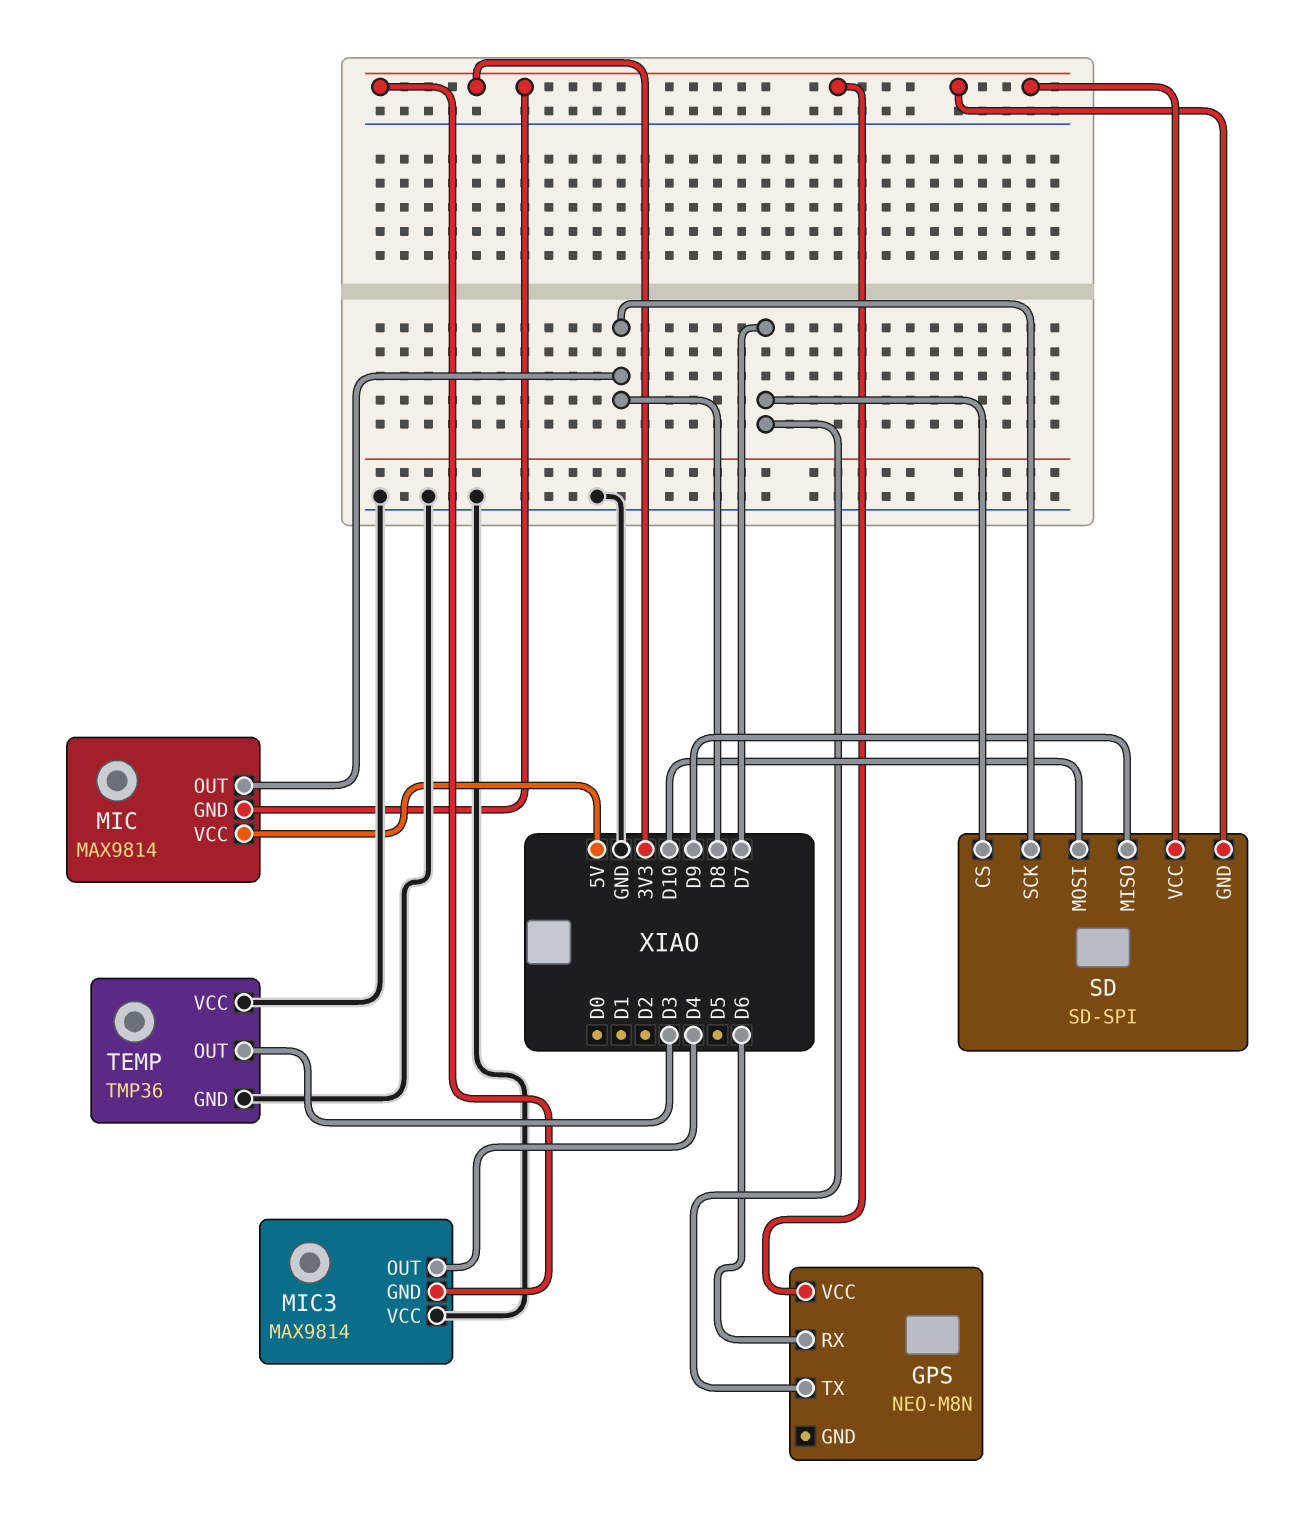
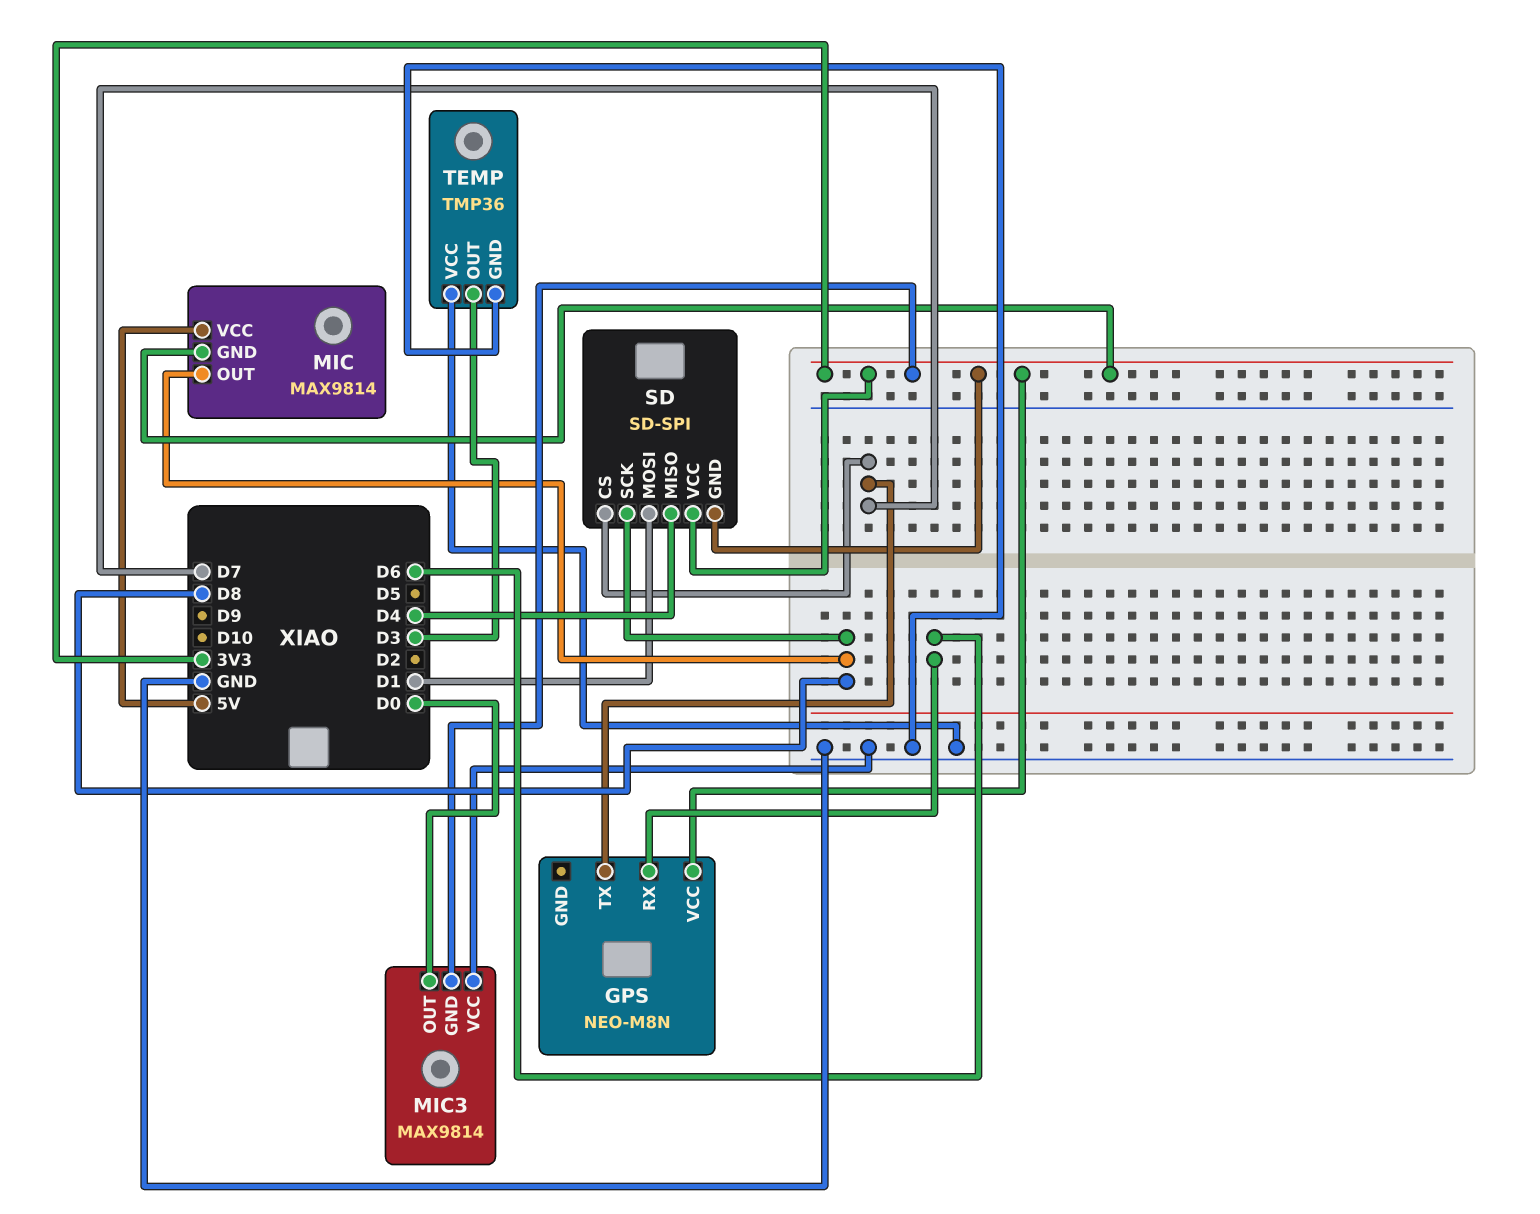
MIC3 pin OUT: D4 -> D0
SD pin MISO: D9 -> D4
SD pin MOSI: D10 -> D1

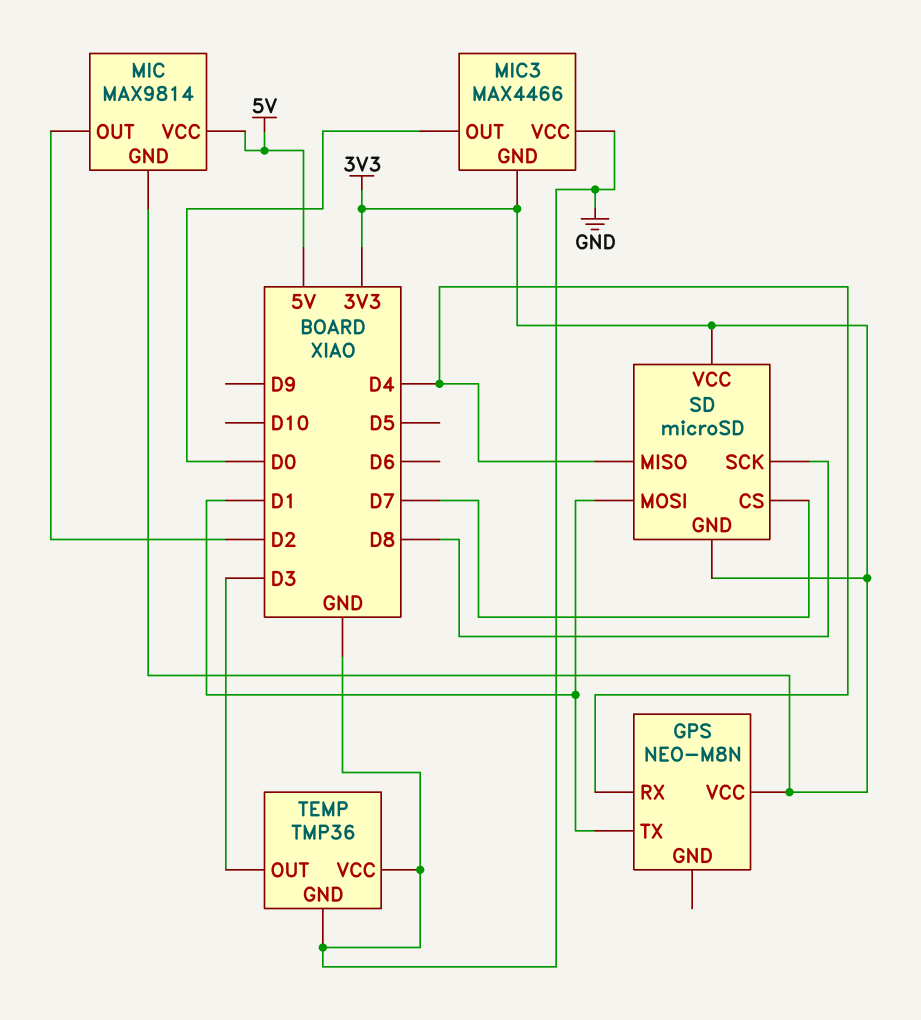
GPS pin RX: D6 -> D4
GPS pin TX: D7 -> D1
MIC pin OUT: D8 -> D2
MIC3: MAX9814 -> MAX4466
SD: SD-SPI -> microSD

